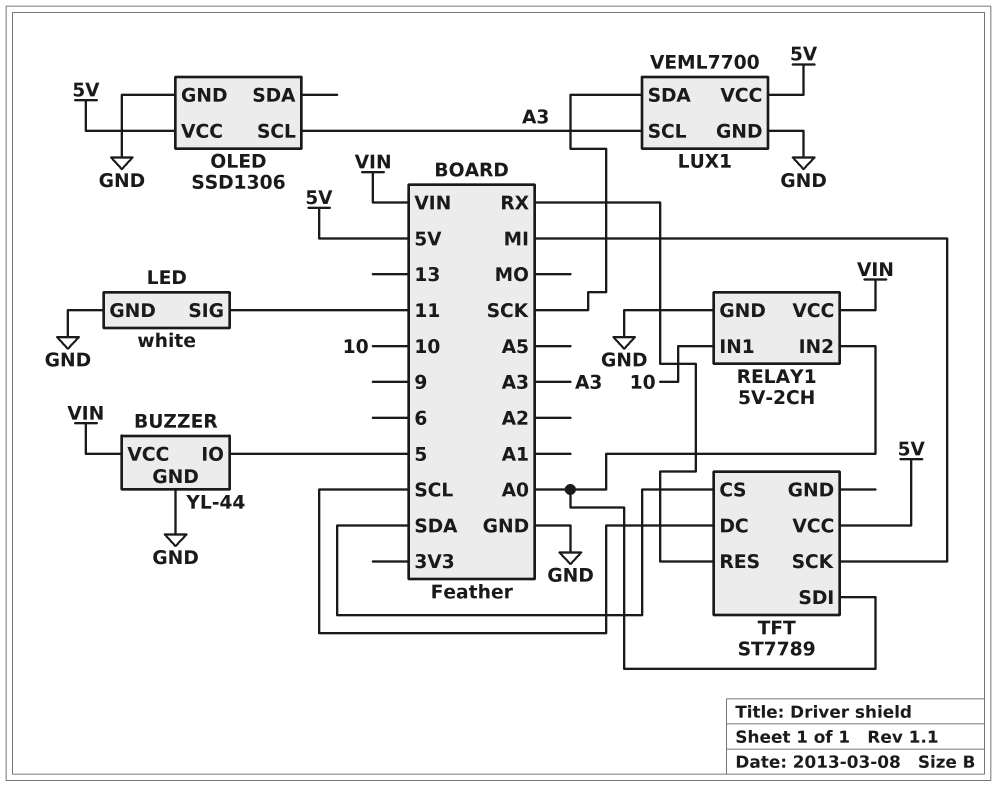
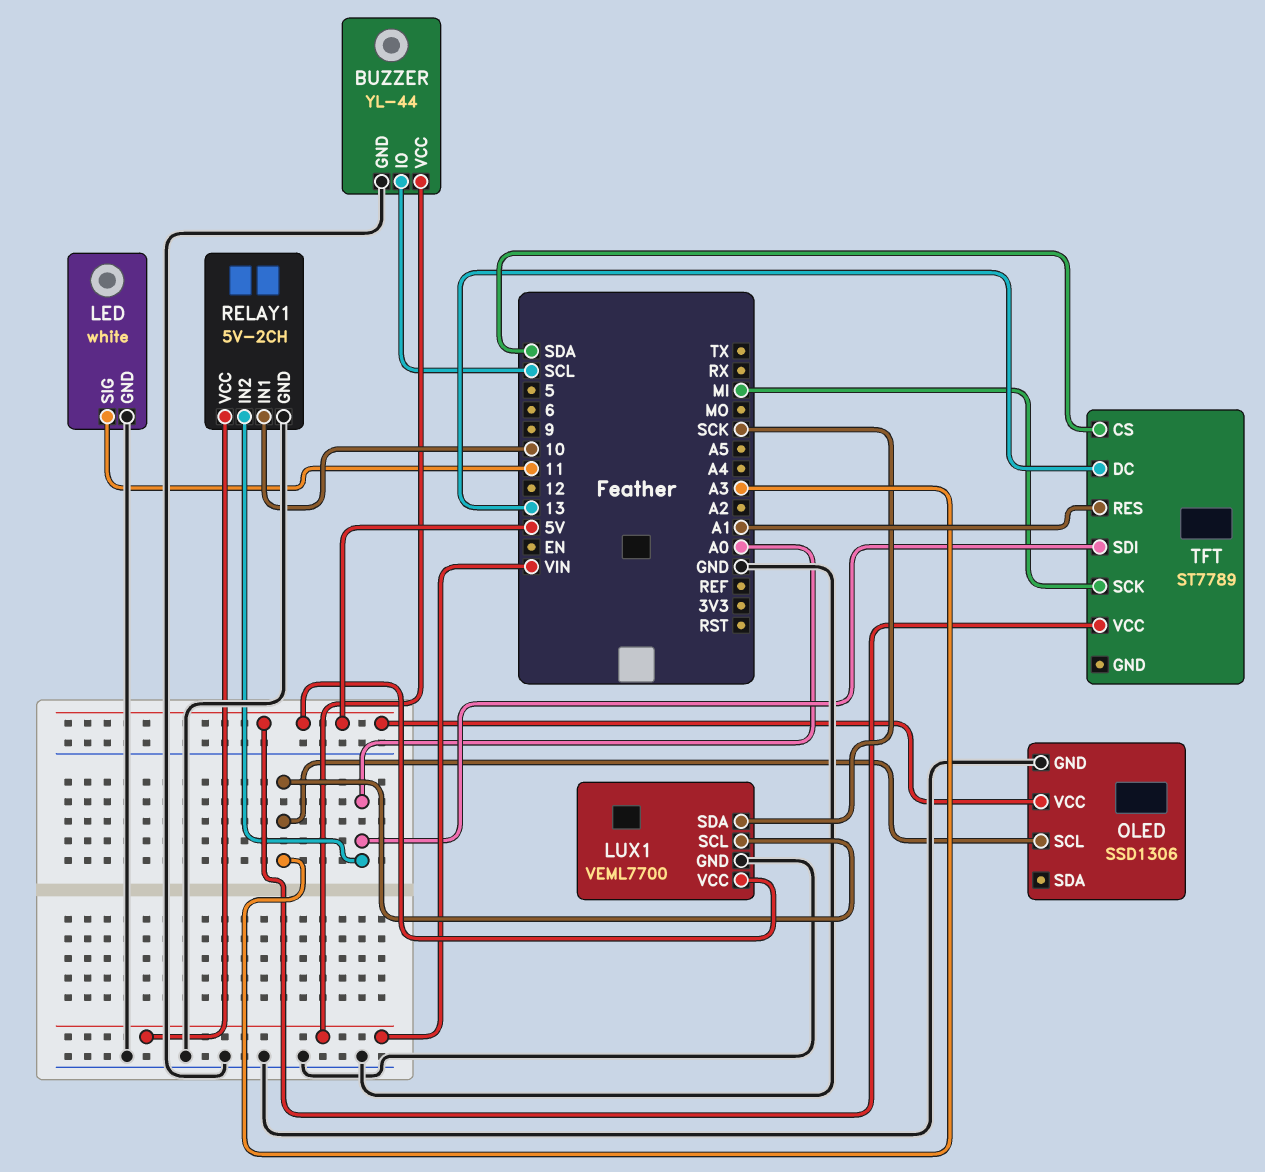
BUZZER pin IO: 5 -> SCL
TFT pin DC: SCL -> 13
TFT pin RES: RX -> A1

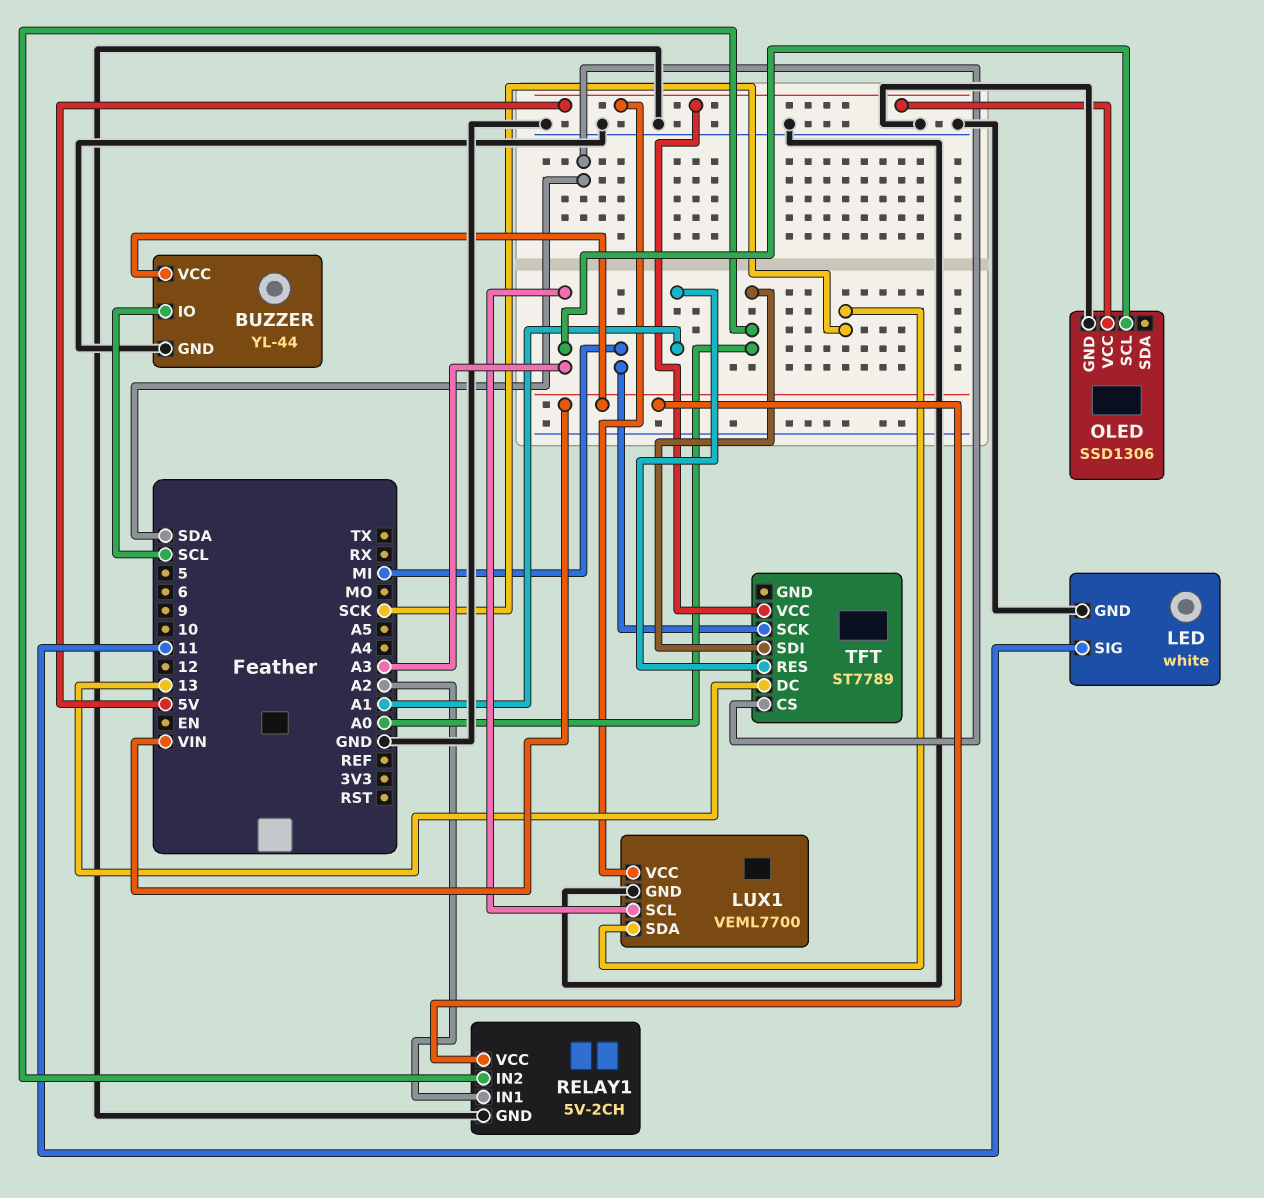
RELAY1 pin IN1: 10 -> A2

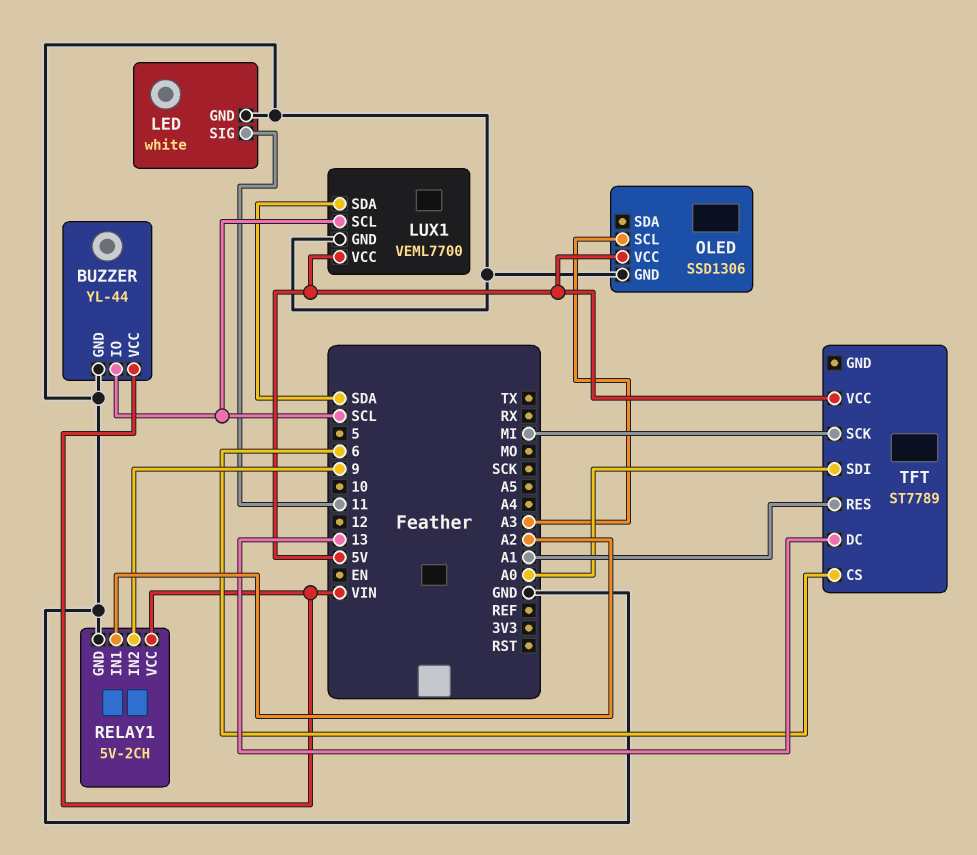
LUX1 pin SCL: A3 -> SCL
LUX1 pin SDA: SCK -> SDA
RELAY1 pin IN2: A0 -> 9
TFT pin CS: SDA -> 6

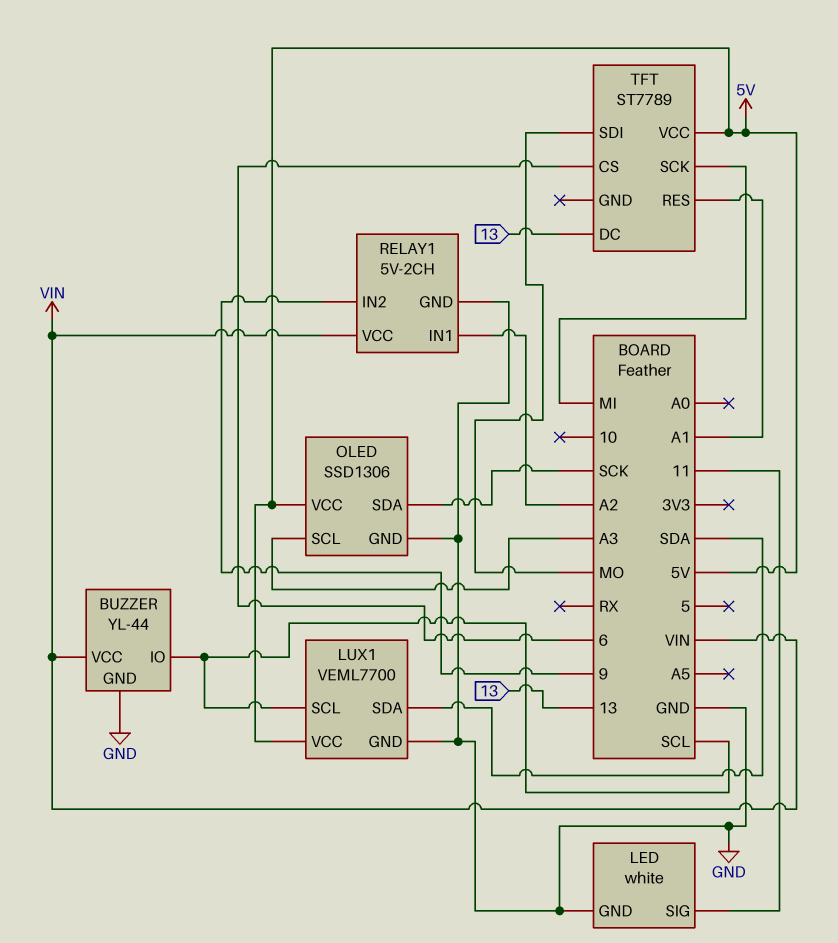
OLED pin SDA: none -> SCK
TFT pin SDI: A0 -> MO

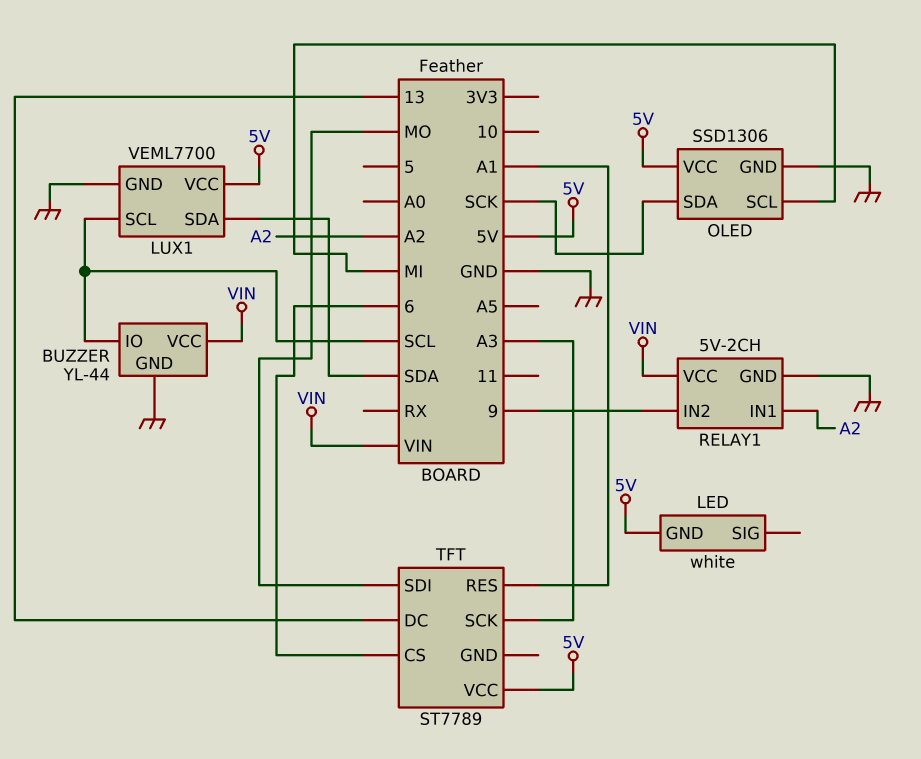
LED pin GND: GND -> 5V
LED pin SIG: 11 -> none
OLED pin SCL: A3 -> MI
TFT pin SCK: MI -> A3

